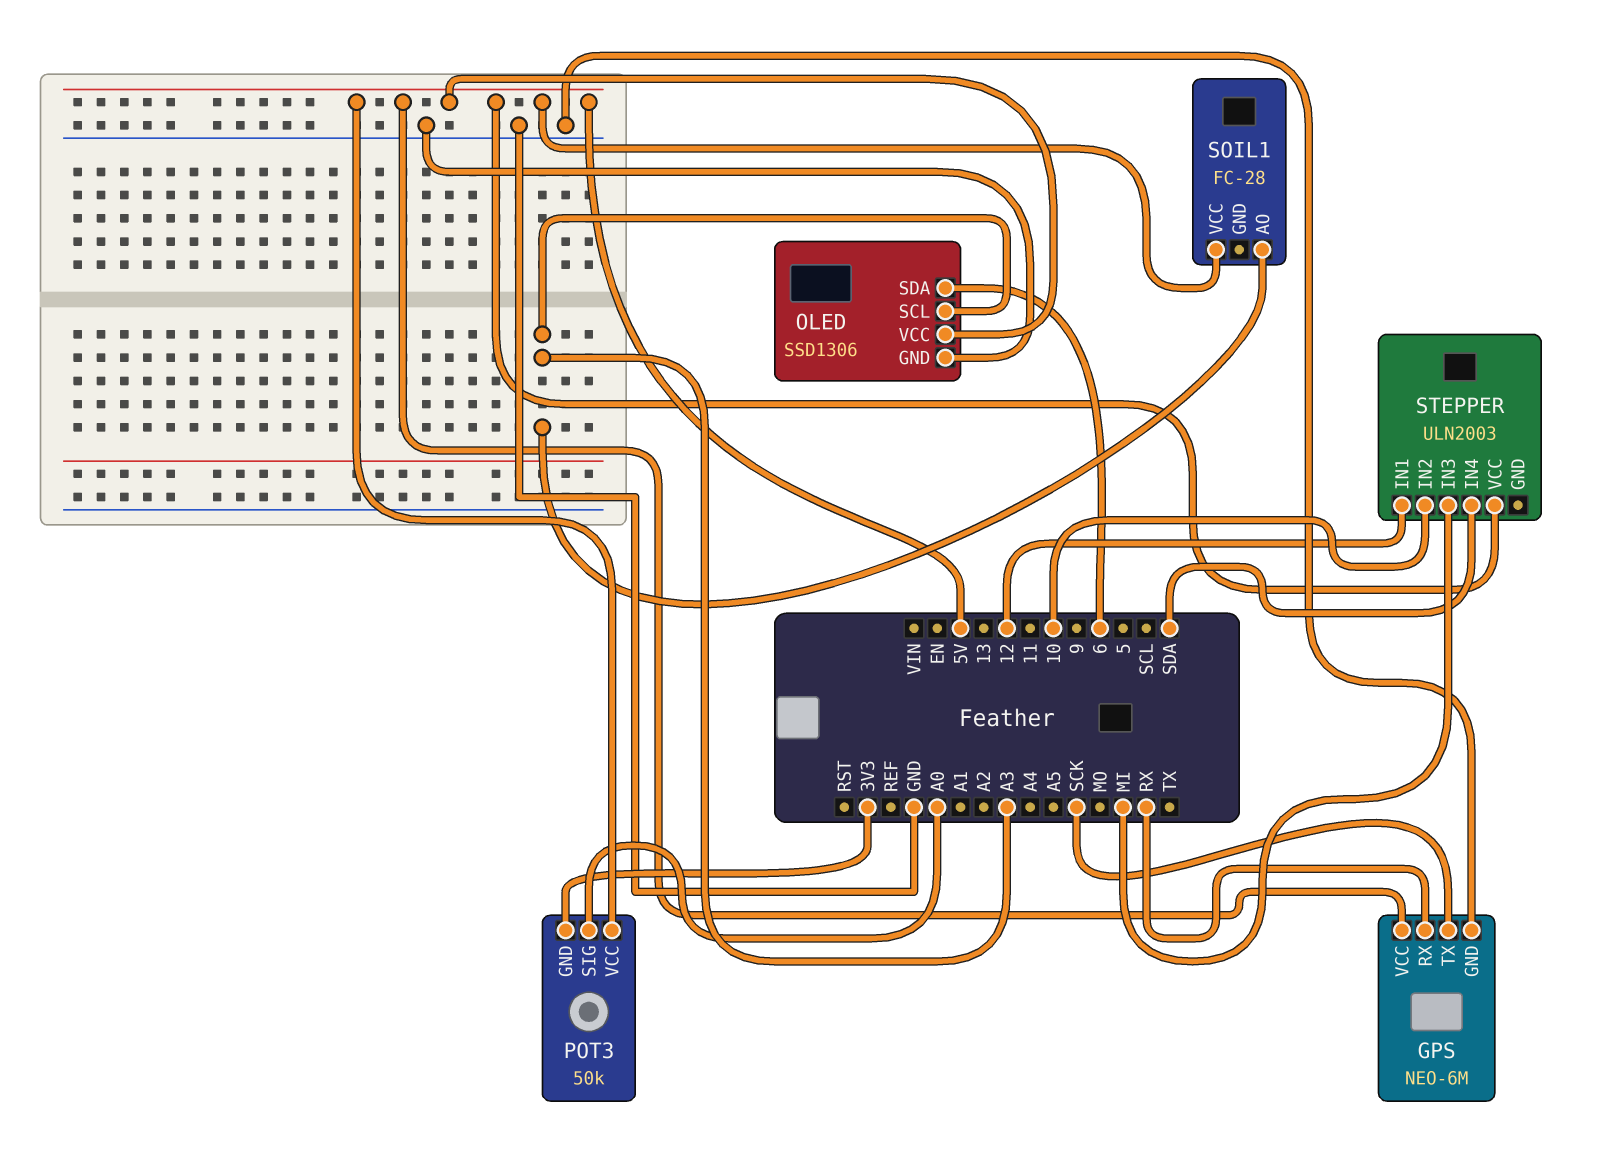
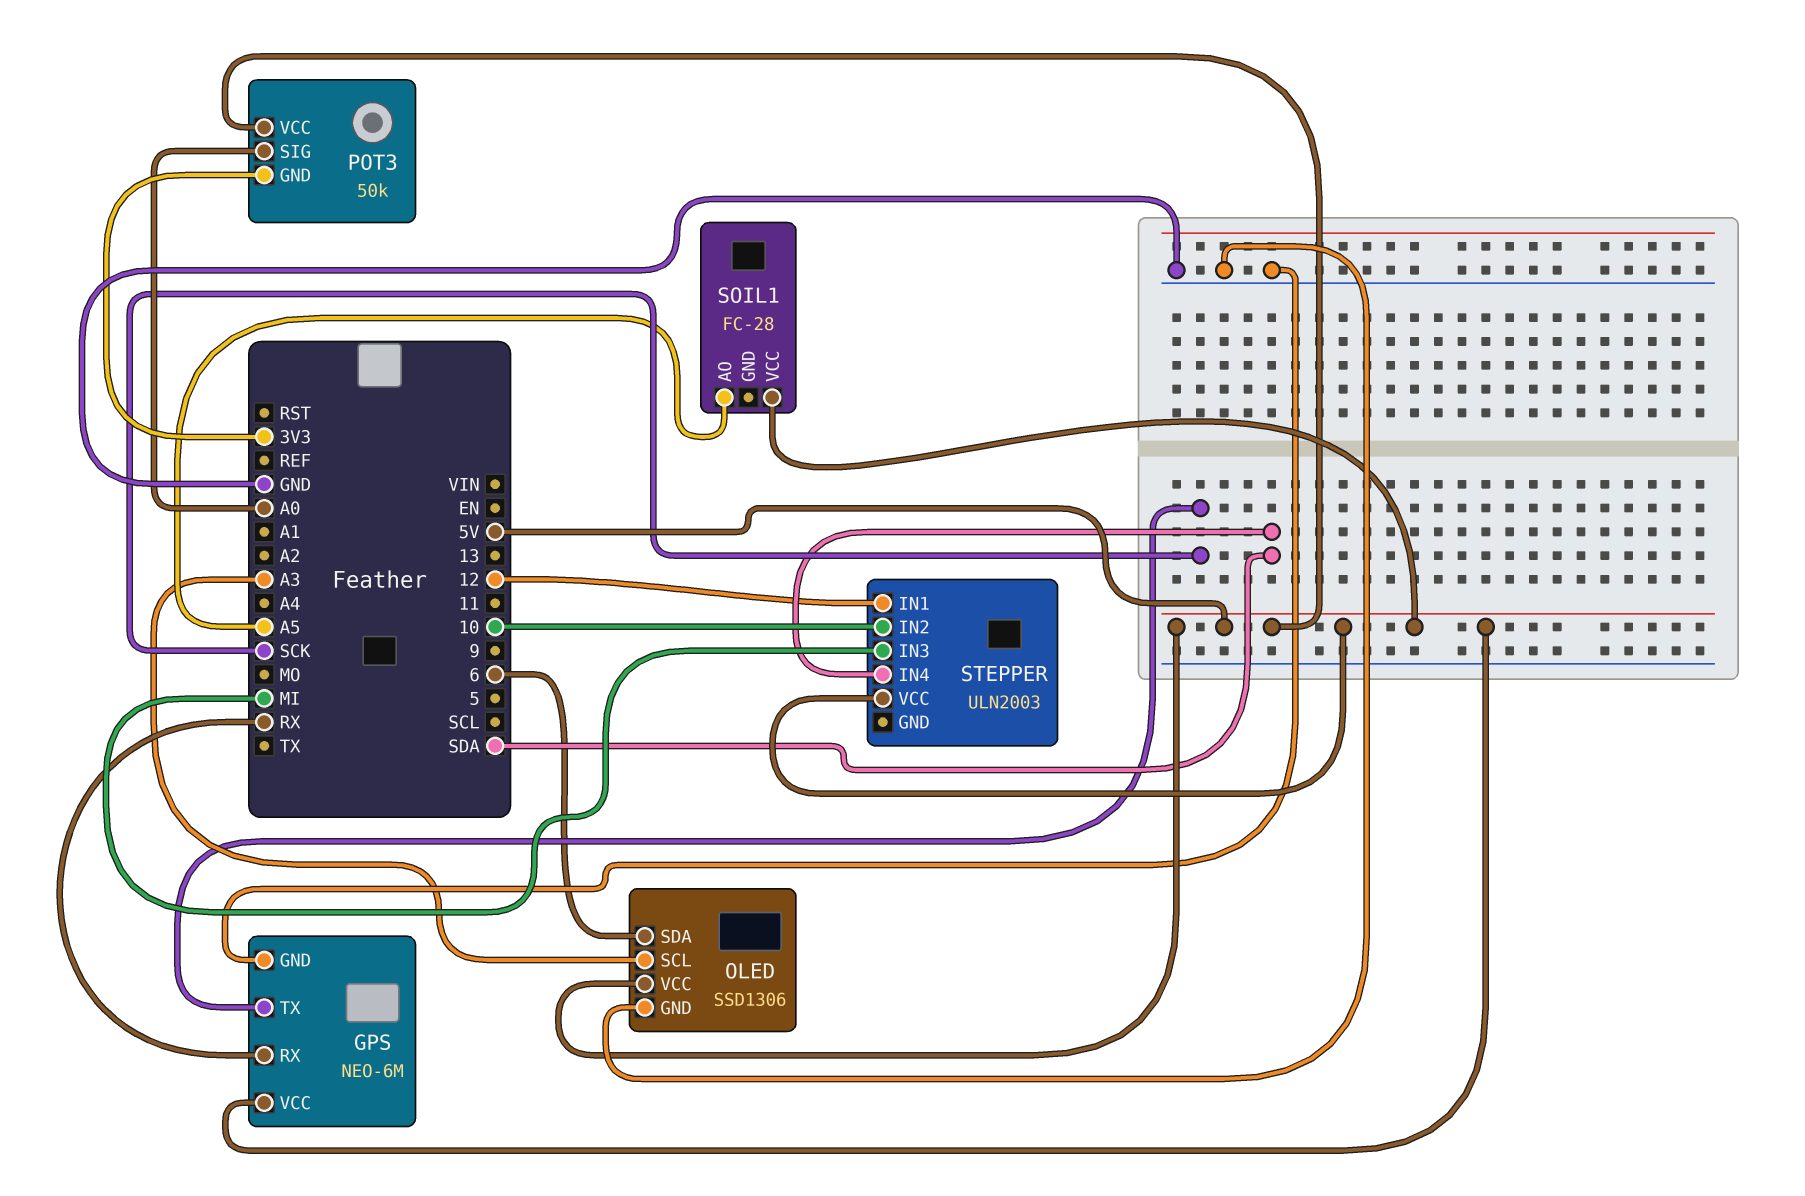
SOIL1 pin AO: A3 -> A5

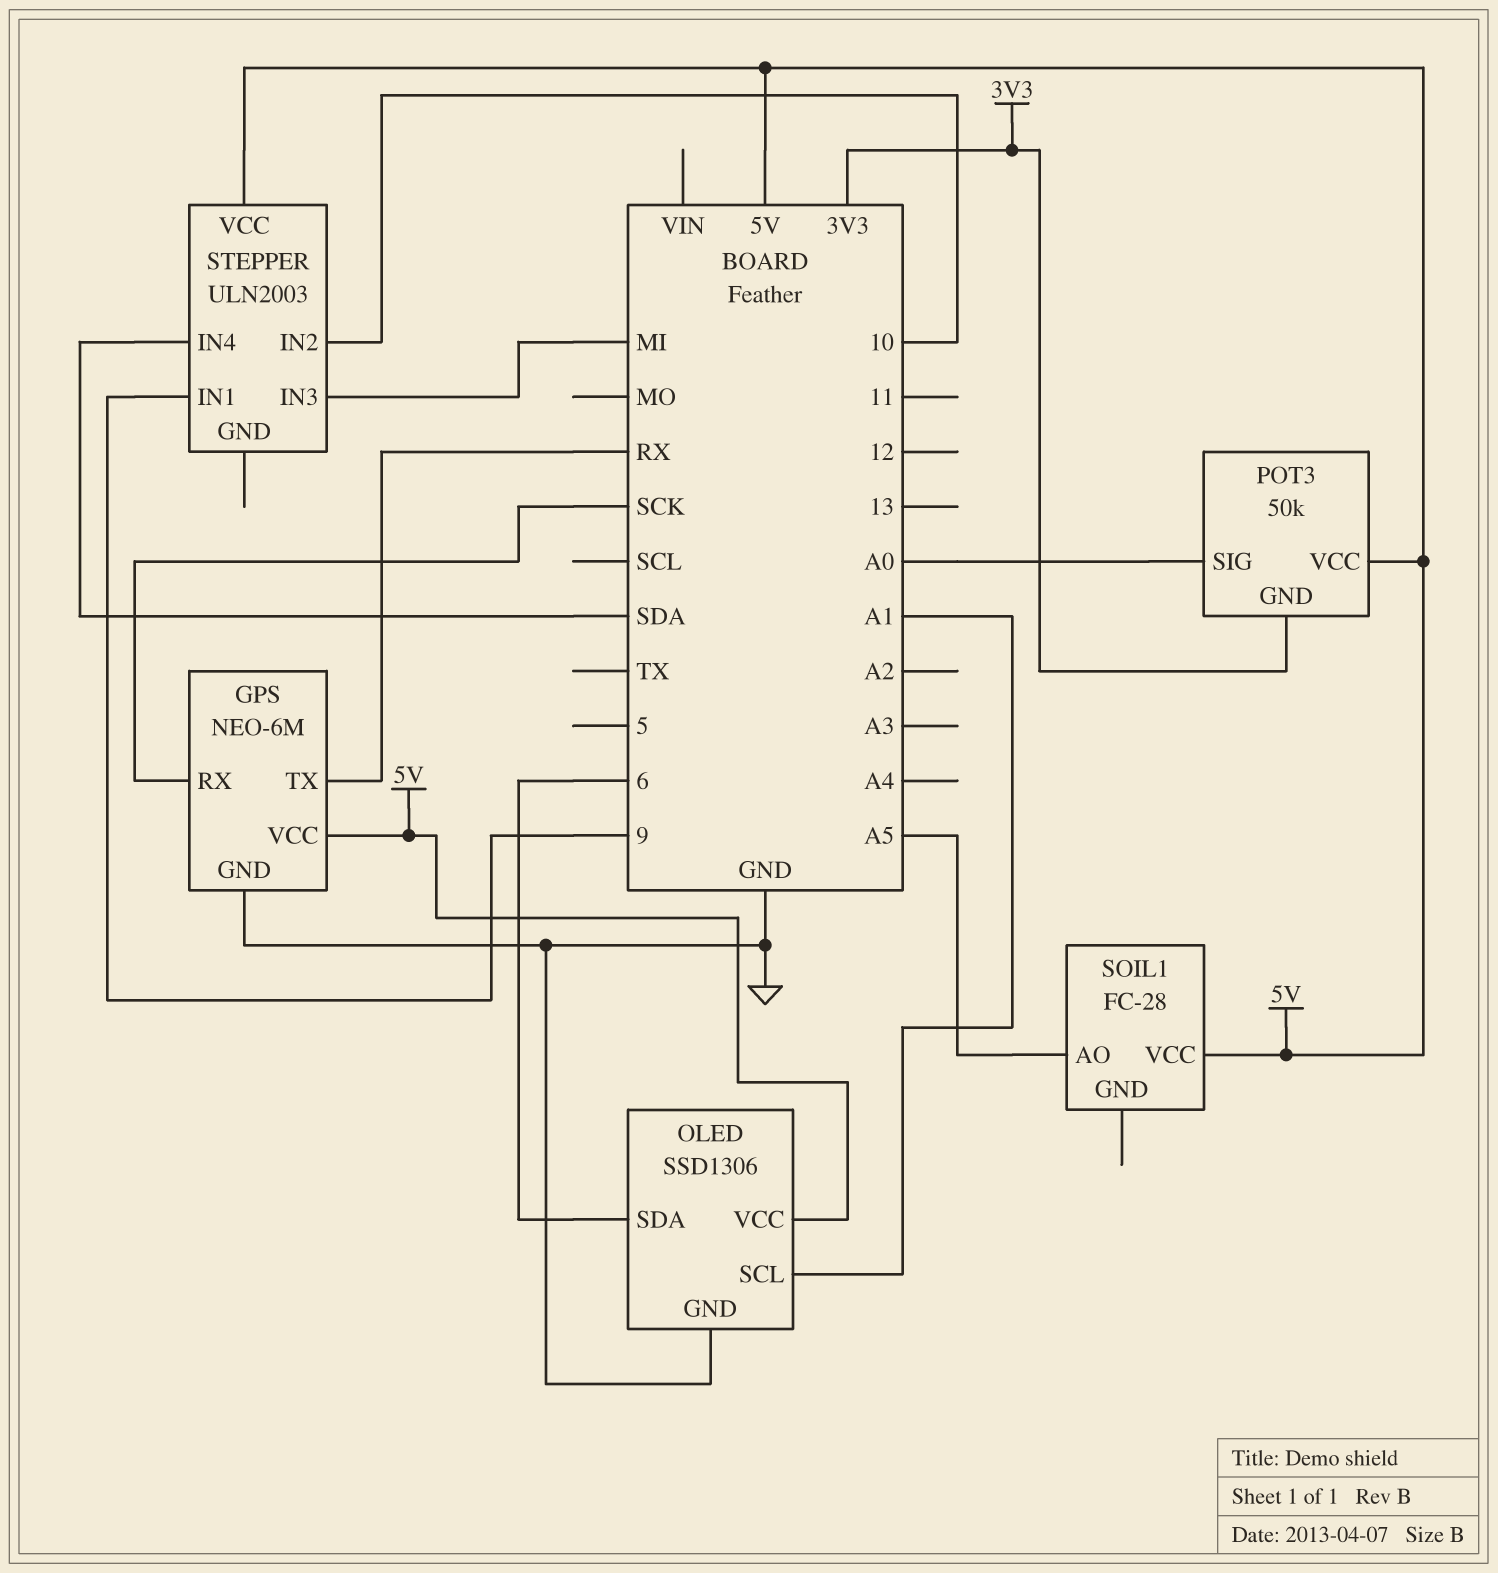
GPS pin RX: RX -> SCK
GPS pin TX: SCK -> RX
OLED pin SCL: A3 -> A1
STEPPER pin IN1: 12 -> 9

